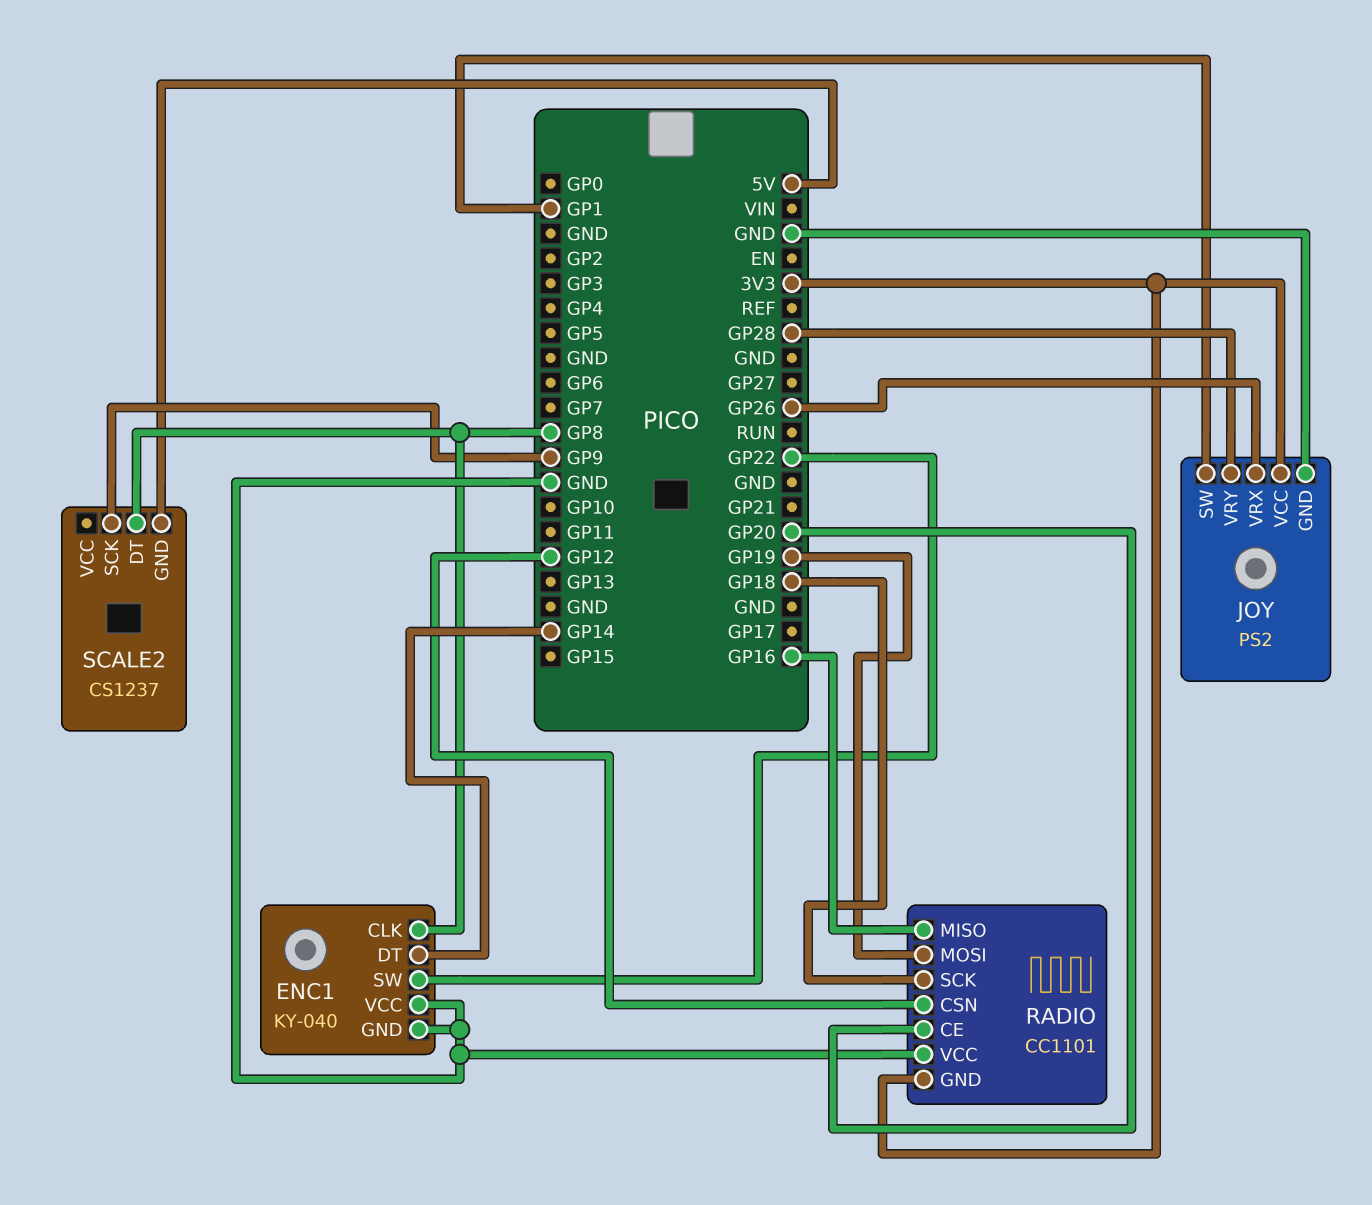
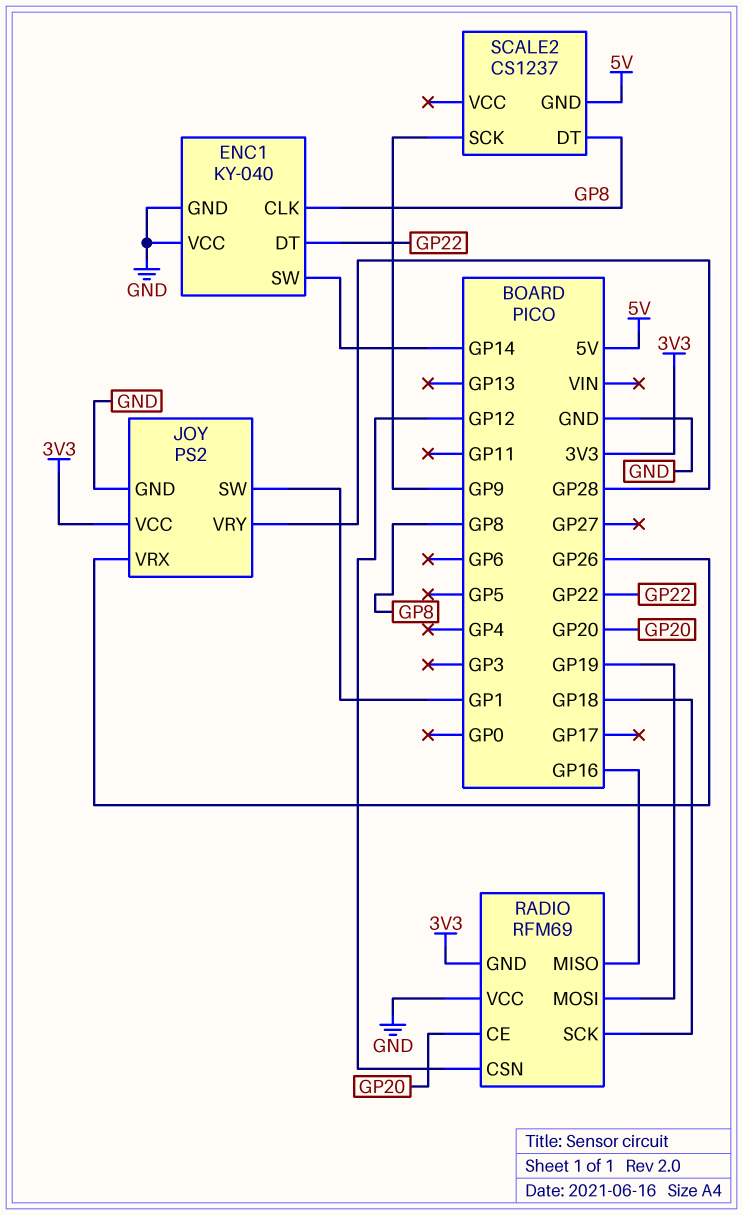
ENC1 pin DT: GP14 -> GP22
ENC1 pin SW: GP22 -> GP14
RADIO: CC1101 -> RFM69

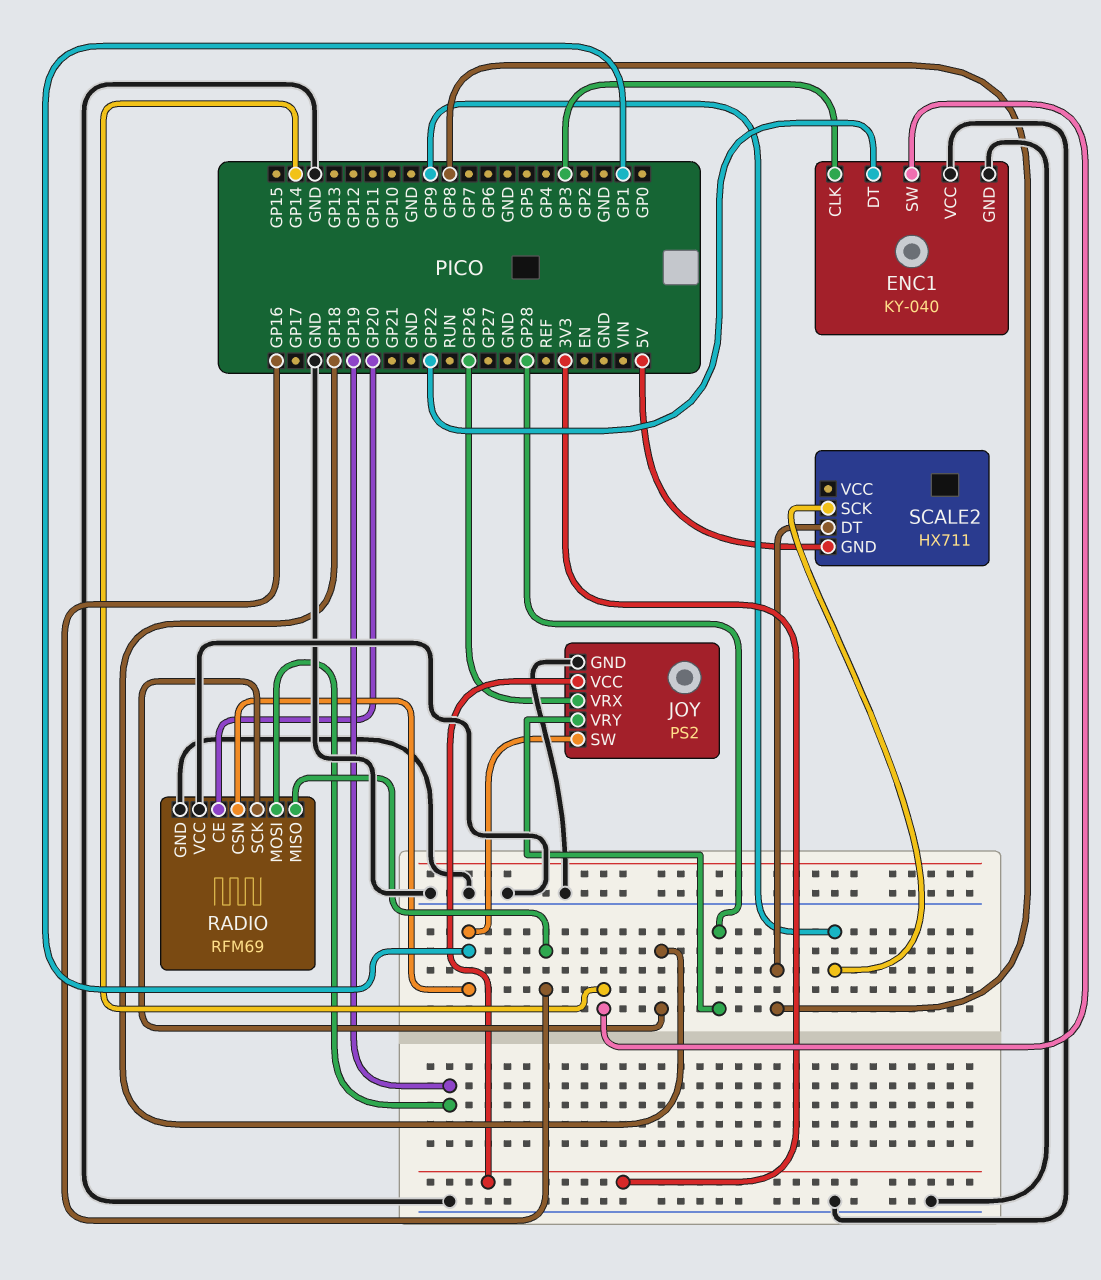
ENC1 pin CLK: GP8 -> GP3
RADIO pin CSN: GP12 -> GP1
RADIO pin GND: 3V3 -> GND
SCALE2: CS1237 -> HX711

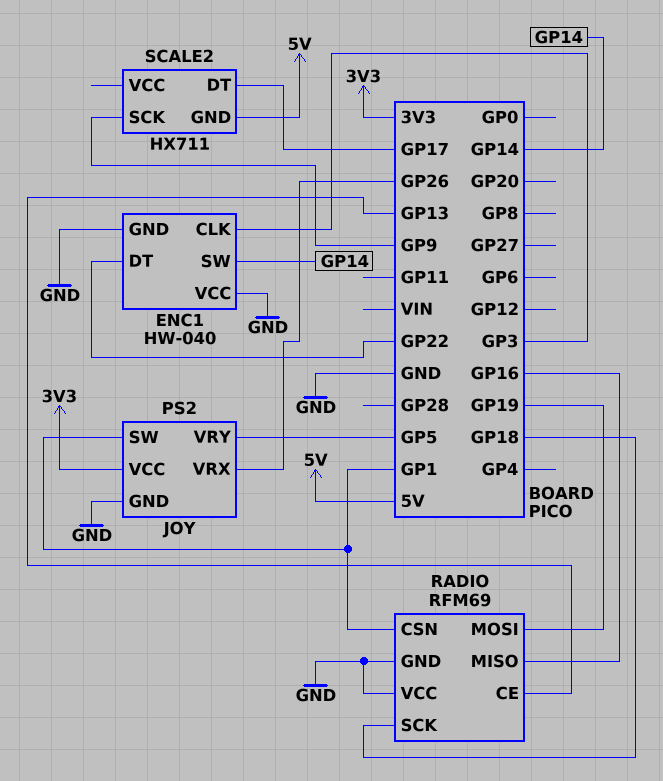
ENC1: KY-040 -> HW-040
JOY pin VRY: GP28 -> GP5
RADIO pin CE: GP20 -> GP13
SCALE2 pin DT: GP8 -> GP17

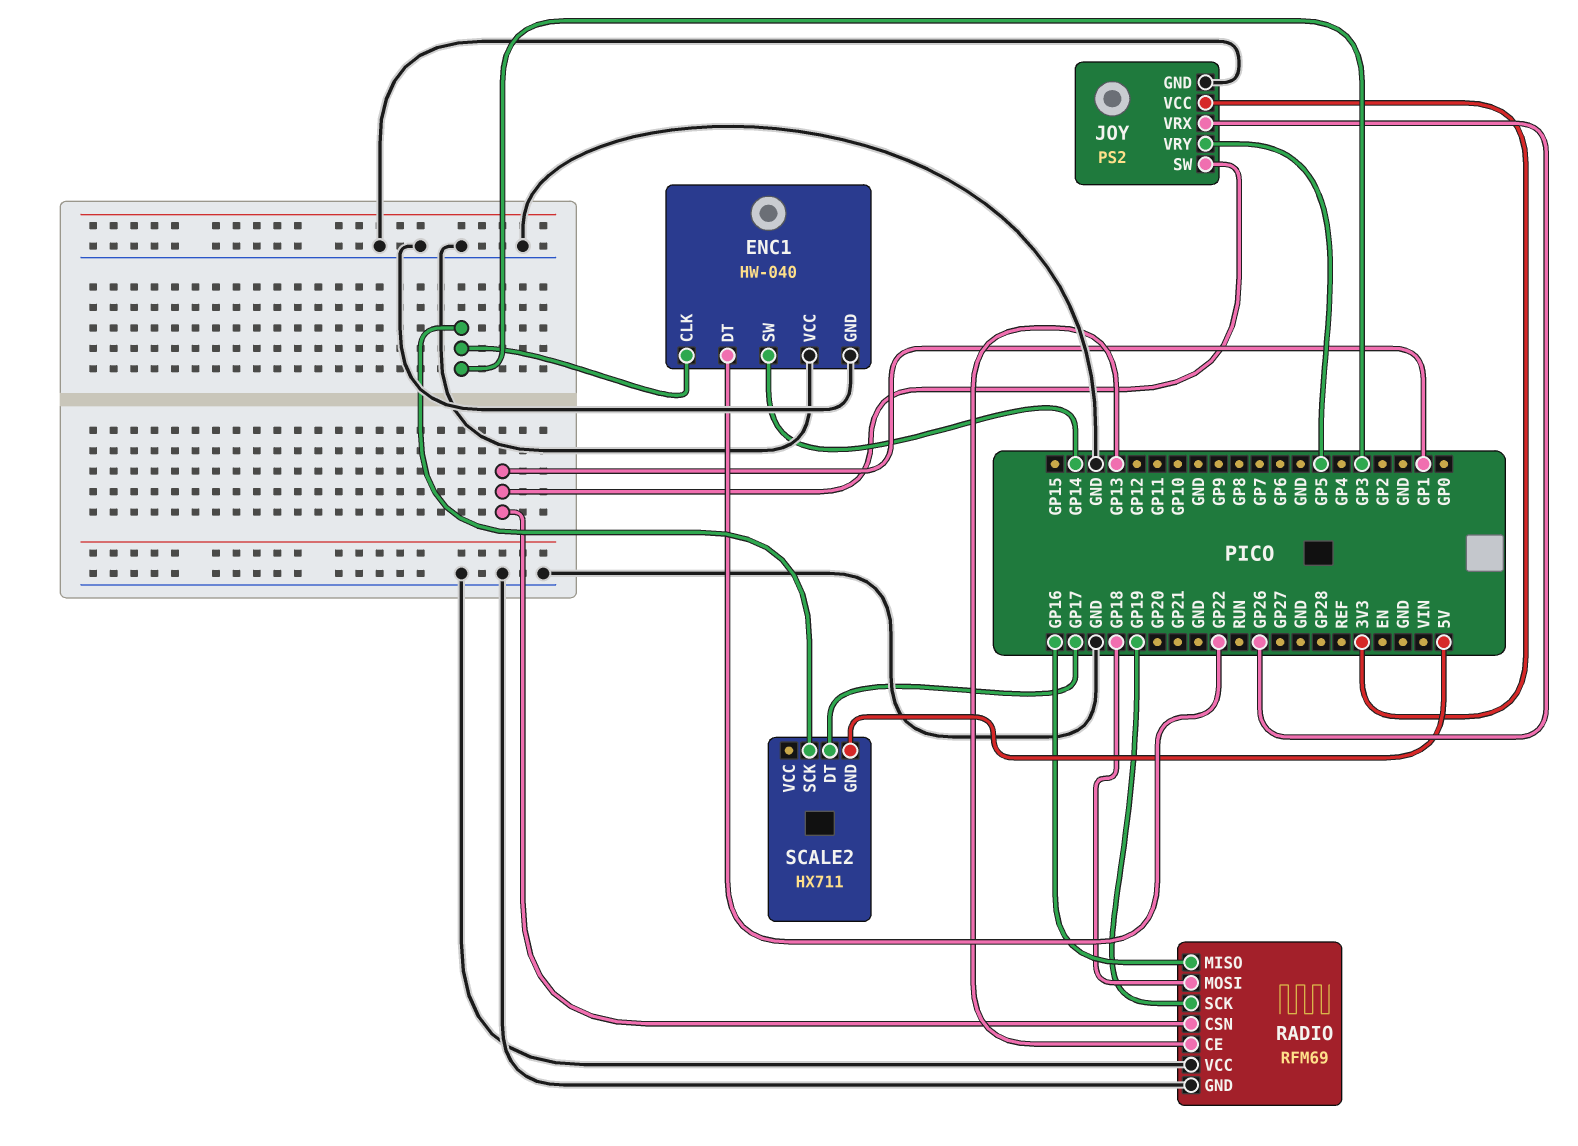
RADIO pin MOSI: GP19 -> GP18
RADIO pin SCK: GP18 -> GP19
SCALE2 pin SCK: GP9 -> GP3

